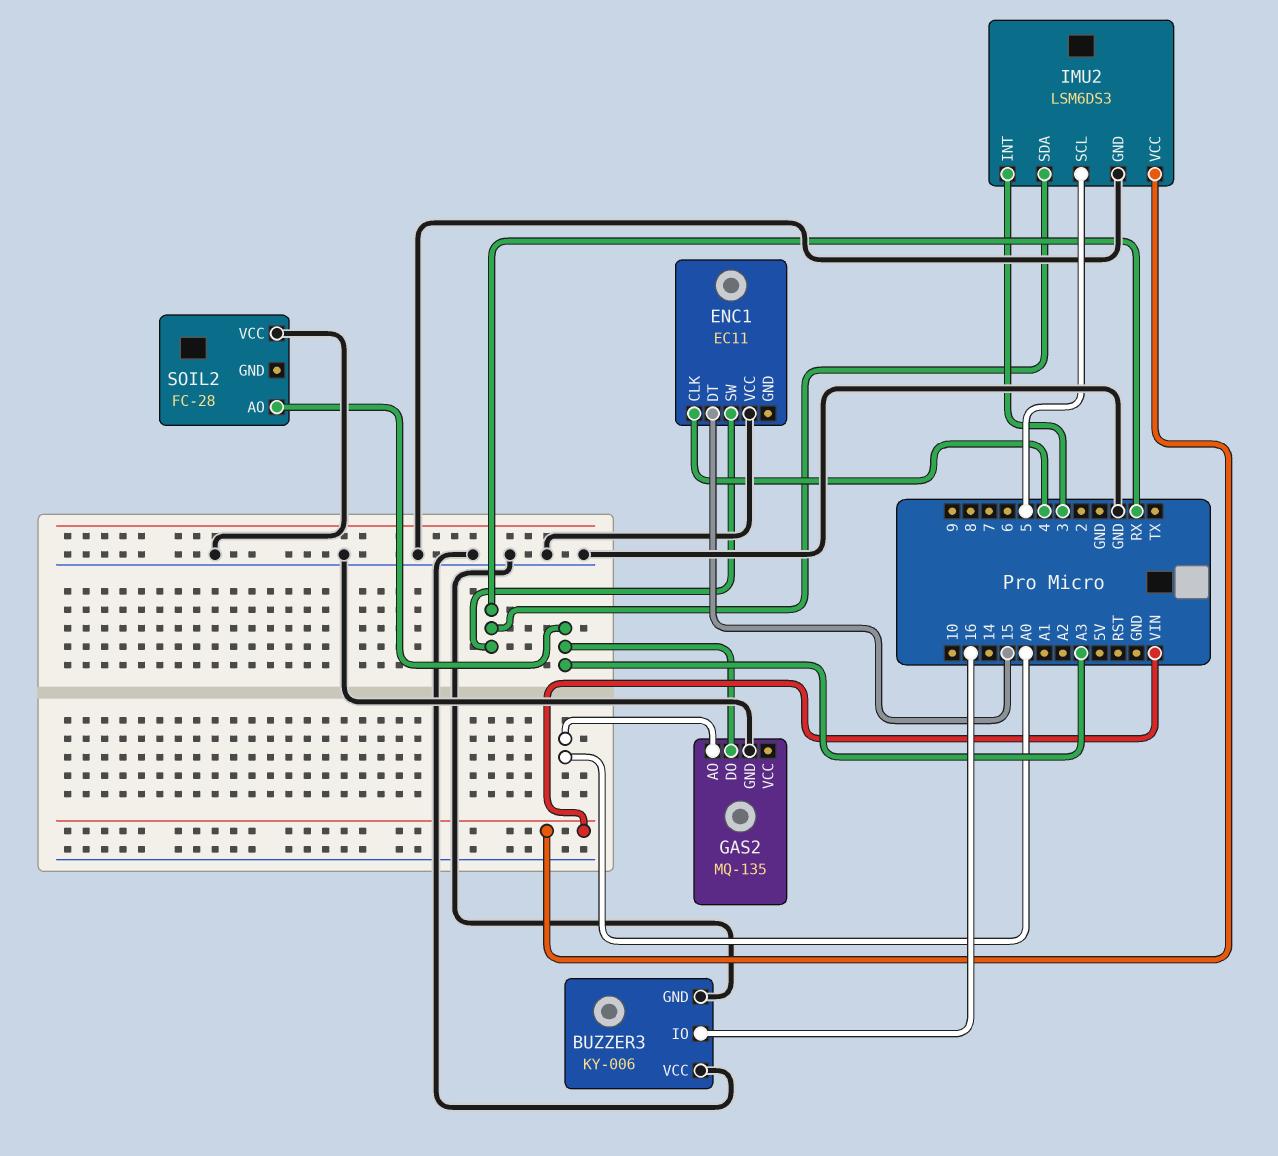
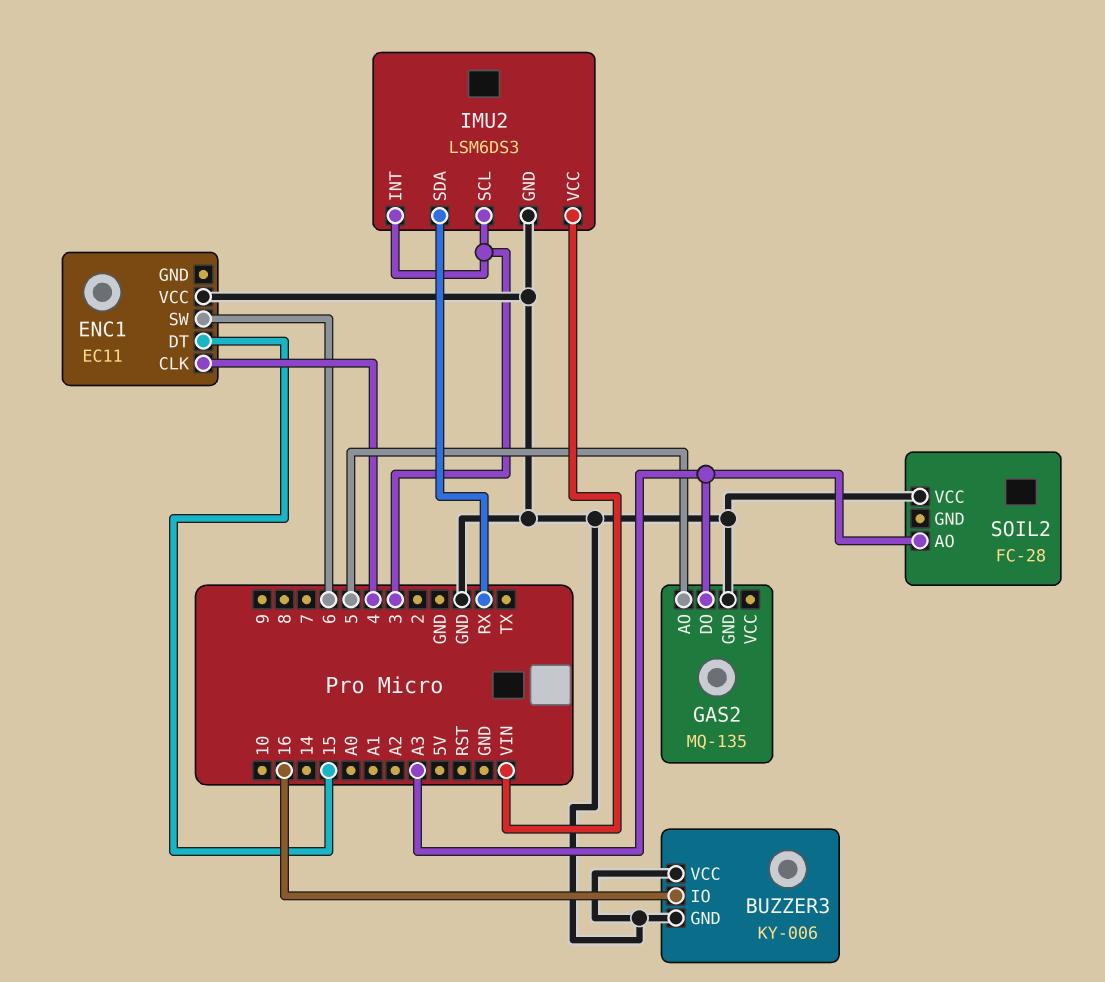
ENC1 pin SW: RX -> 6
GAS2 pin AO: A0 -> 5
IMU2 pin SCL: 5 -> 3

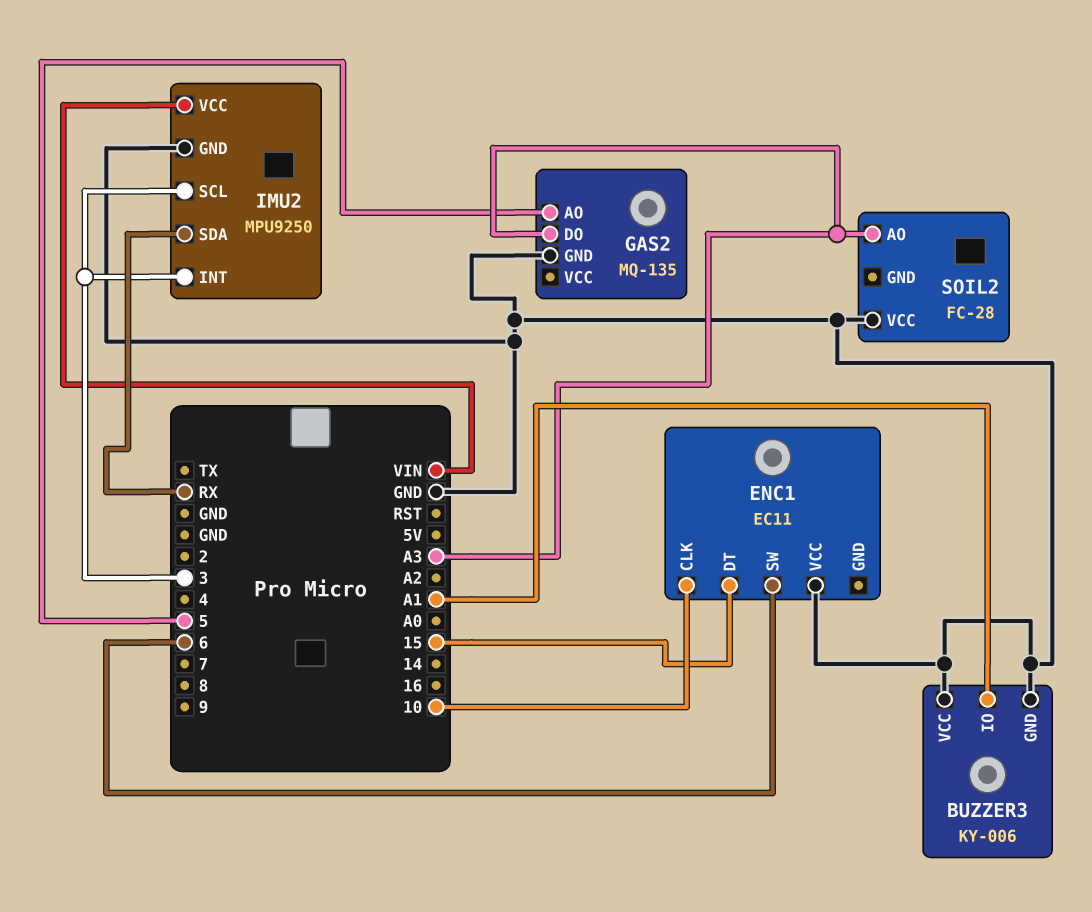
BUZZER3 pin IO: 16 -> A1
ENC1 pin CLK: 4 -> 10
IMU2: LSM6DS3 -> MPU9250

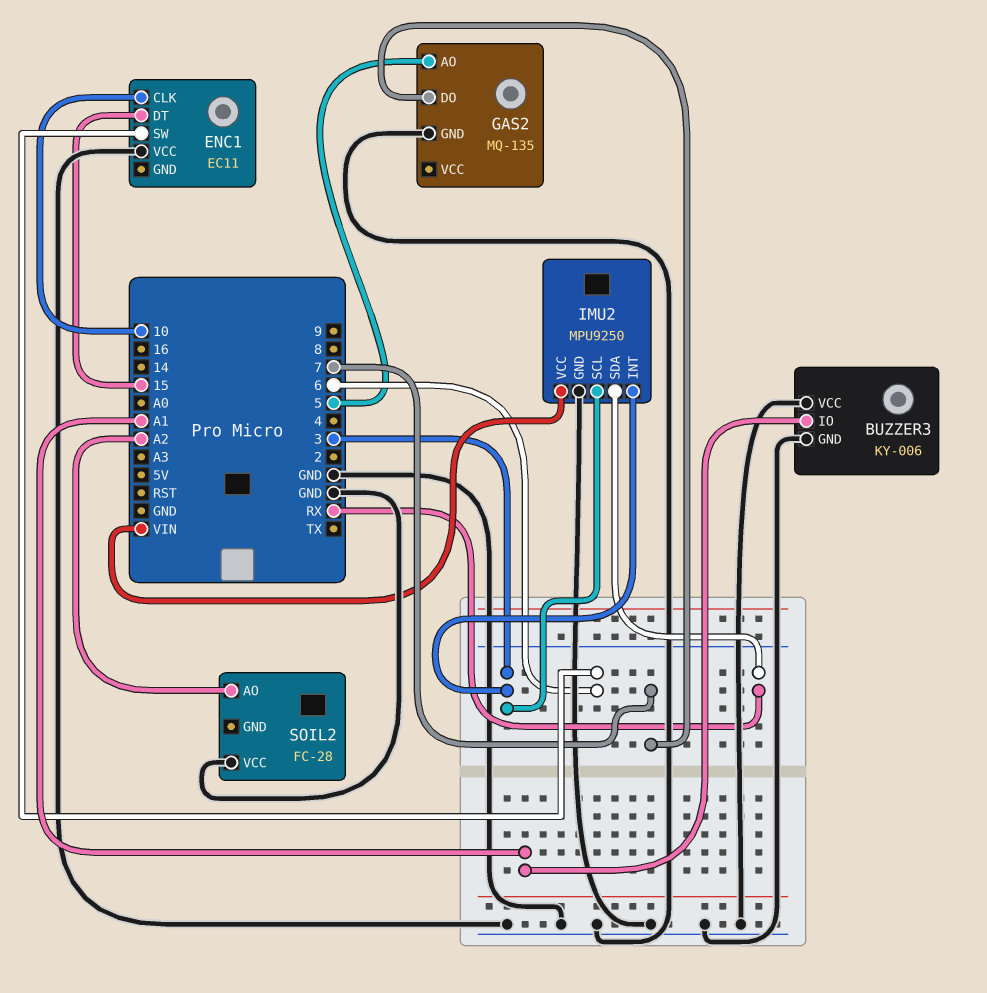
GAS2 pin DO: A3 -> 7
SOIL2 pin AO: A3 -> A2

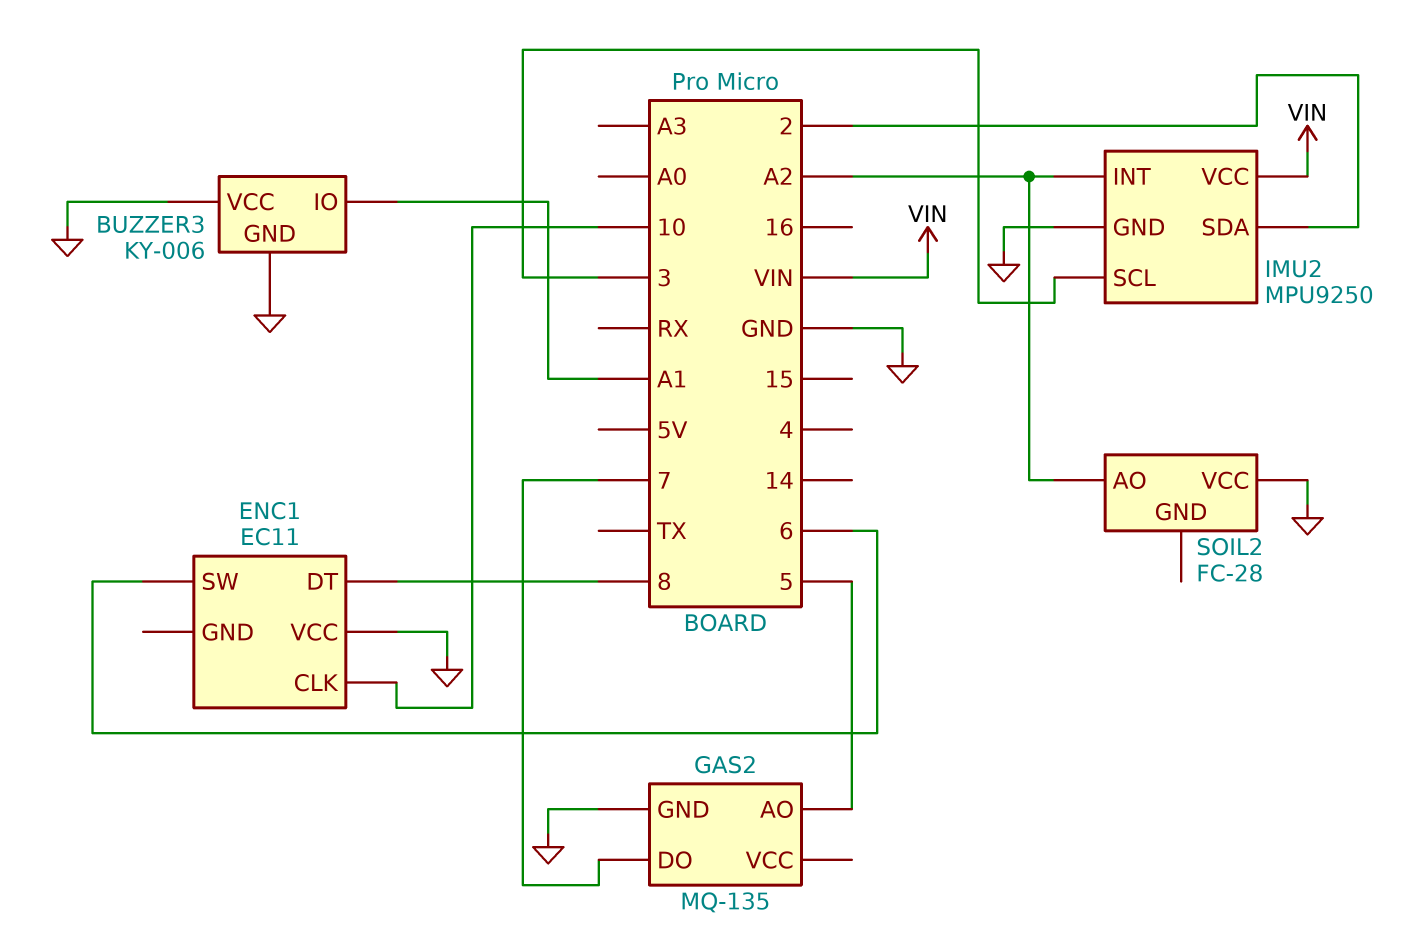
ENC1 pin DT: 15 -> 8
IMU2 pin INT: 3 -> A2
IMU2 pin SDA: RX -> 2

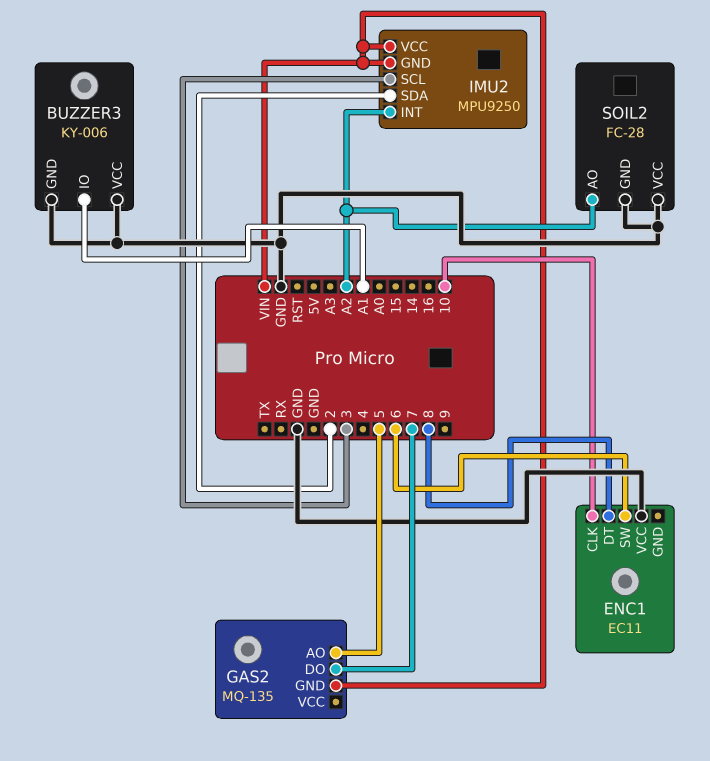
GAS2 pin GND: GND -> VIN
IMU2 pin GND: GND -> VIN
SOIL2 pin GND: none -> GND

